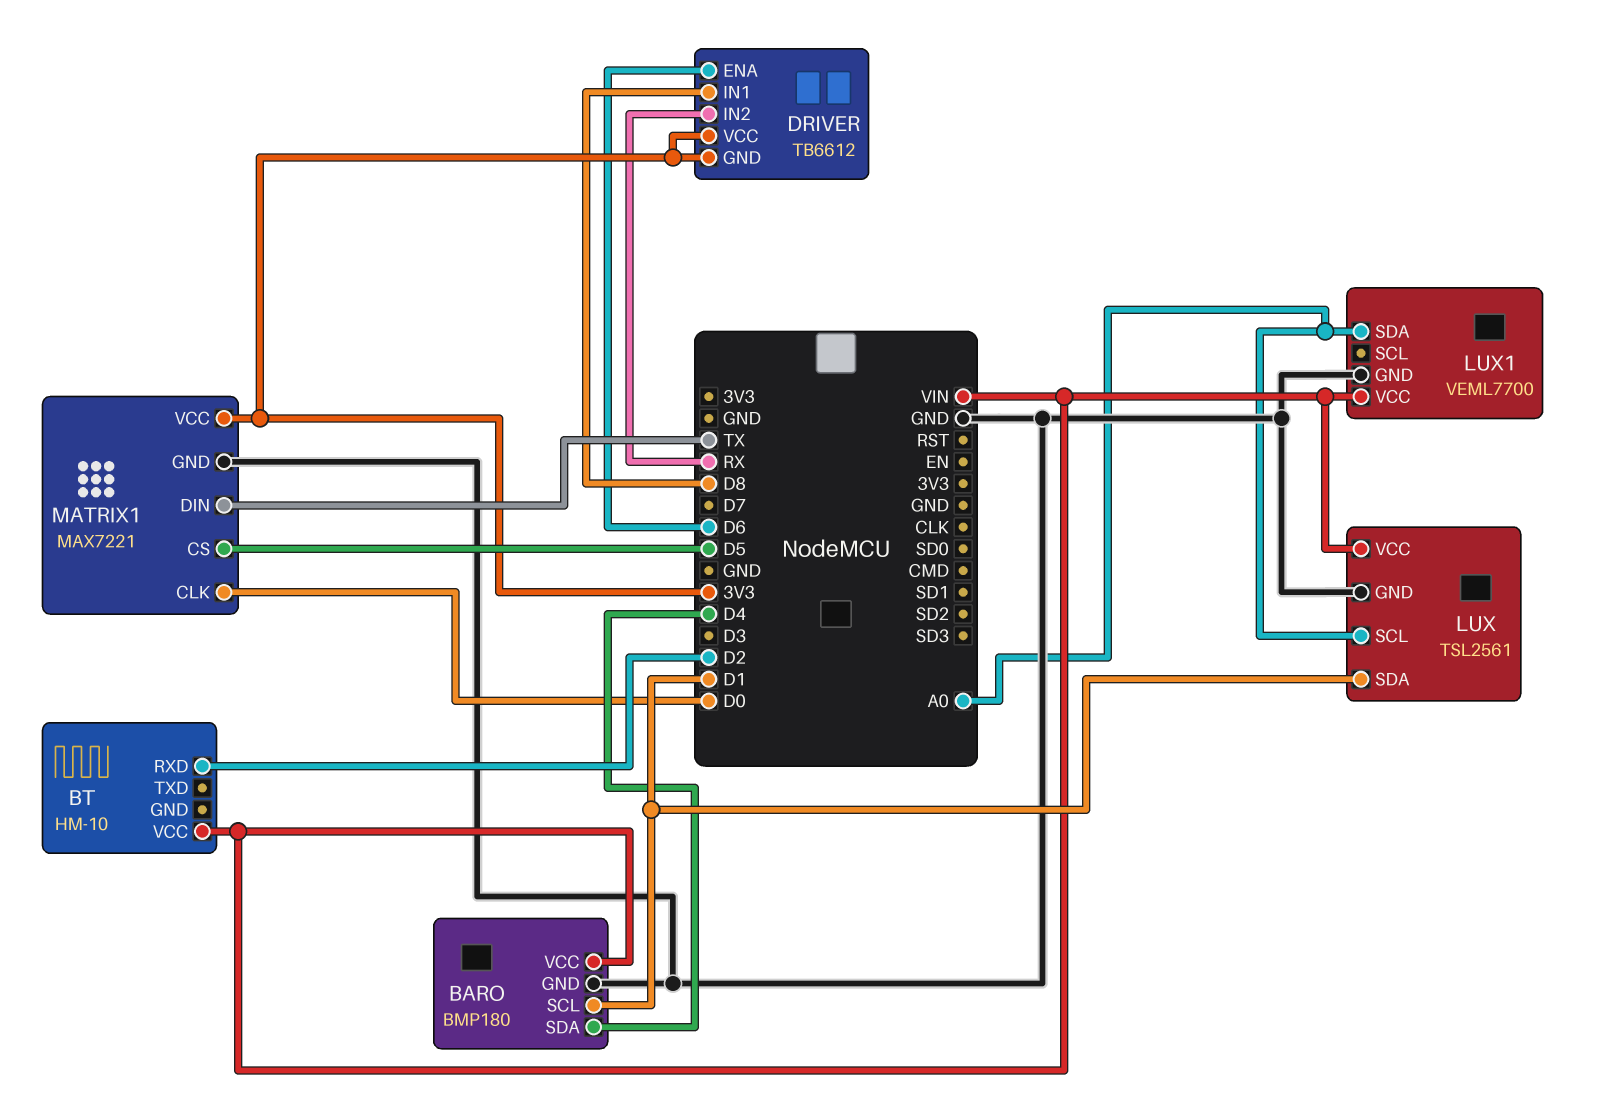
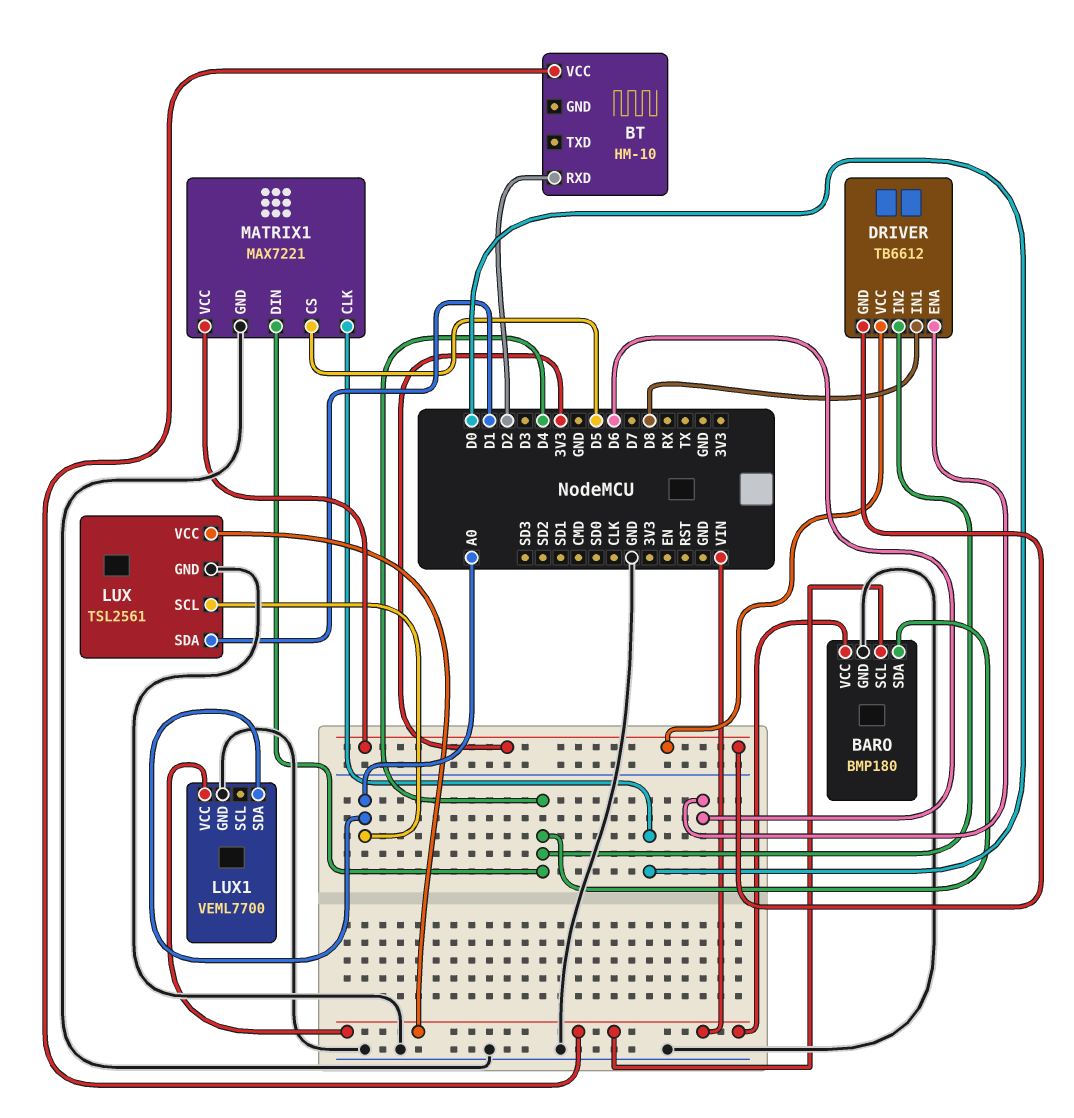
BARO pin SCL: D1 -> VIN
DRIVER pin IN2: RX -> D4
MATRIX1 pin DIN: TX -> D4

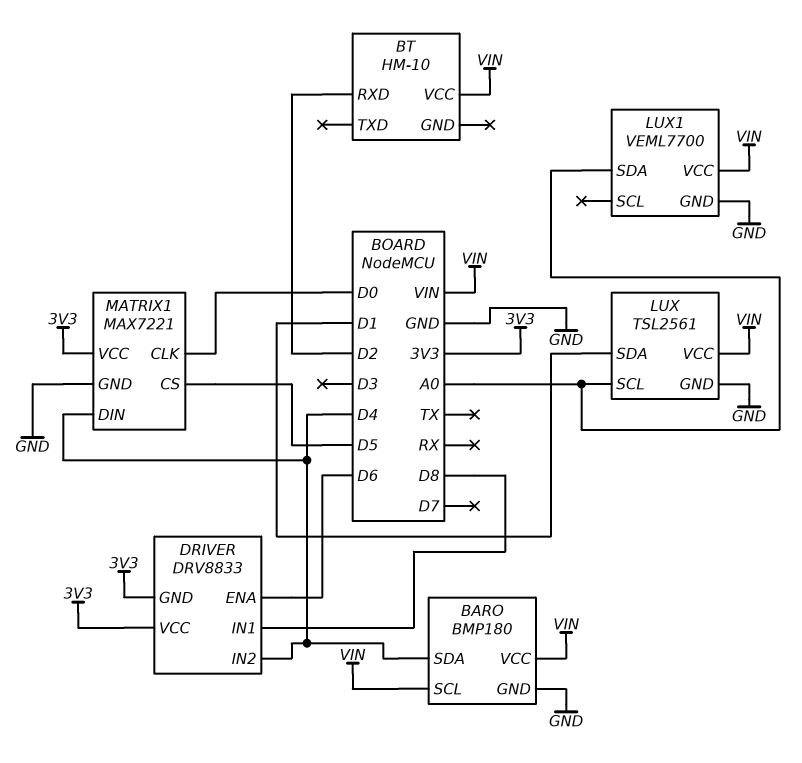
DRIVER: TB6612 -> DRV8833

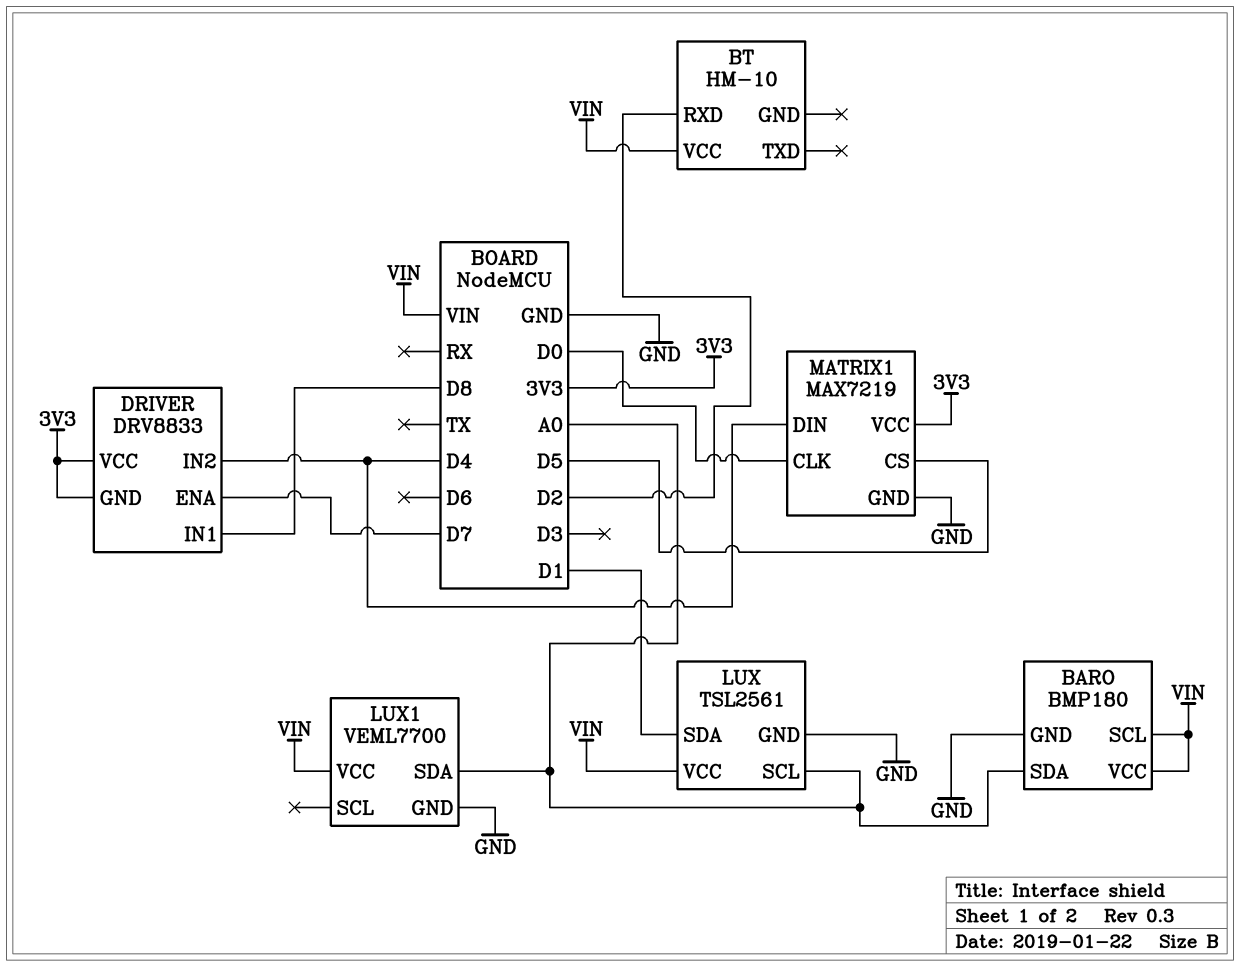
BARO pin SDA: D4 -> A0
DRIVER pin ENA: D6 -> D7
MATRIX1: MAX7221 -> MAX7219

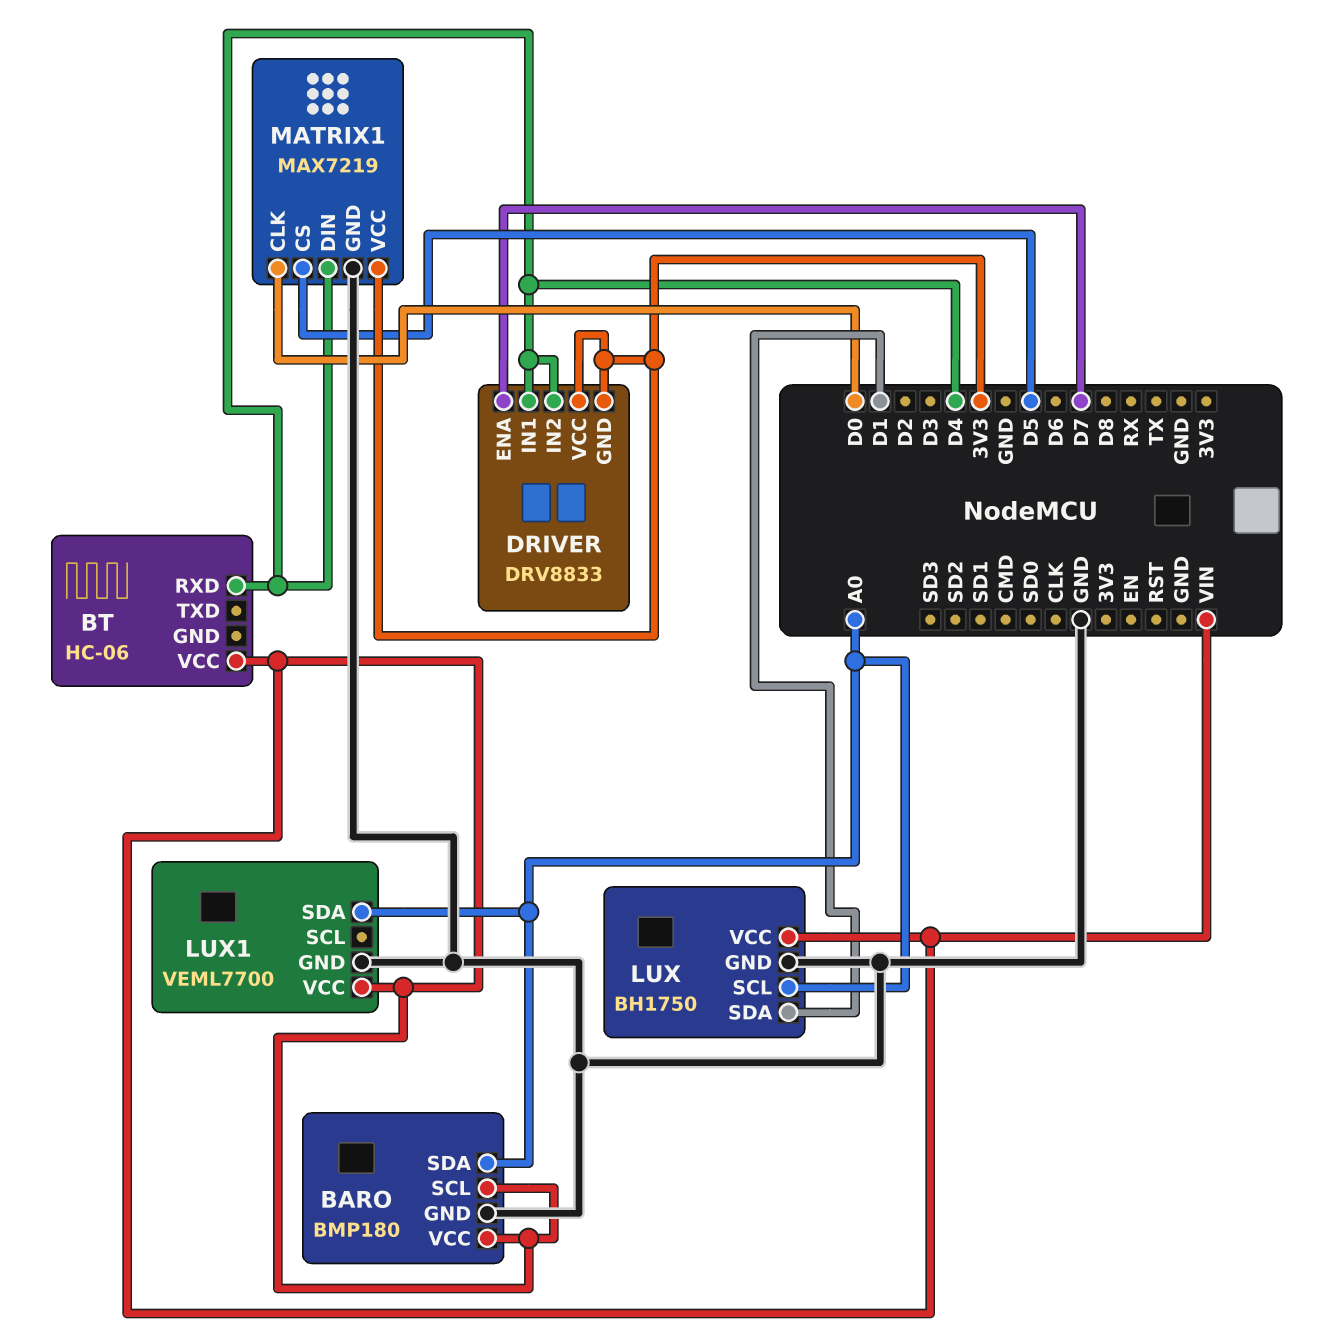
BT: HM-10 -> HC-06
BT pin RXD: D2 -> D4
DRIVER pin IN1: D8 -> D4
LUX: TSL2561 -> BH1750

